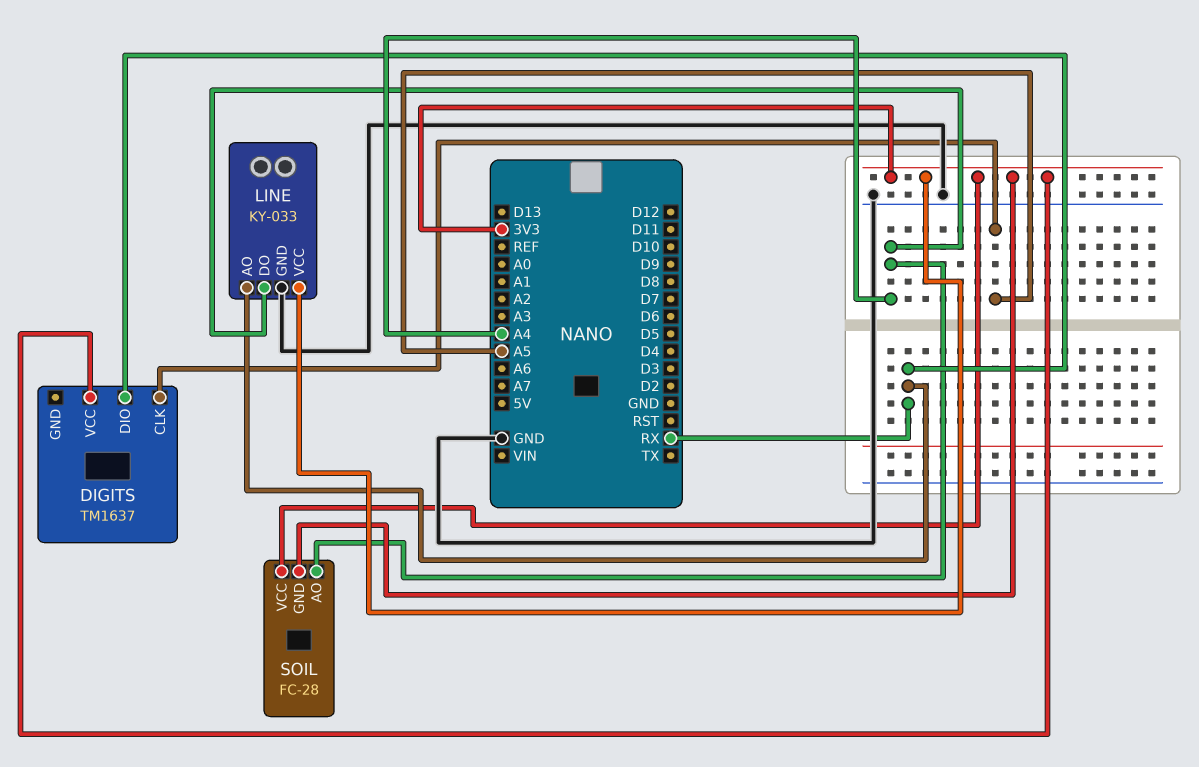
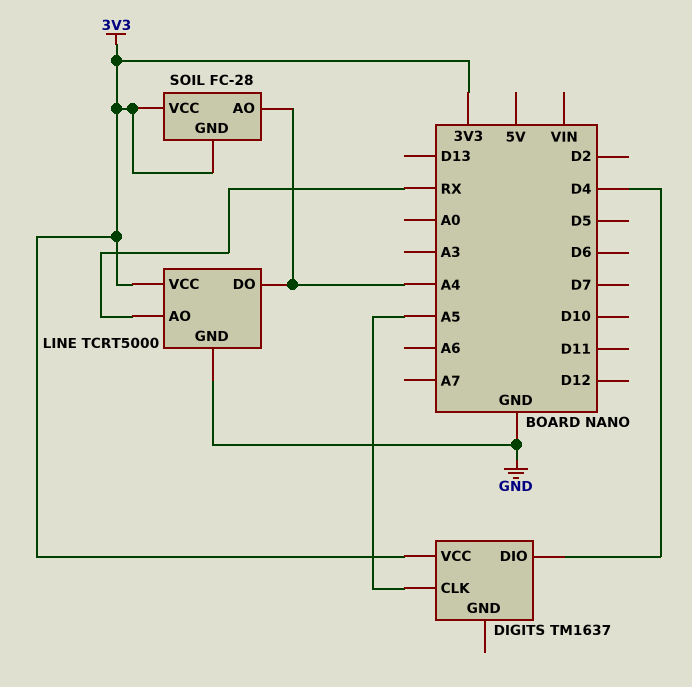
DIGITS pin DIO: RX -> D4
LINE: KY-033 -> TCRT5000

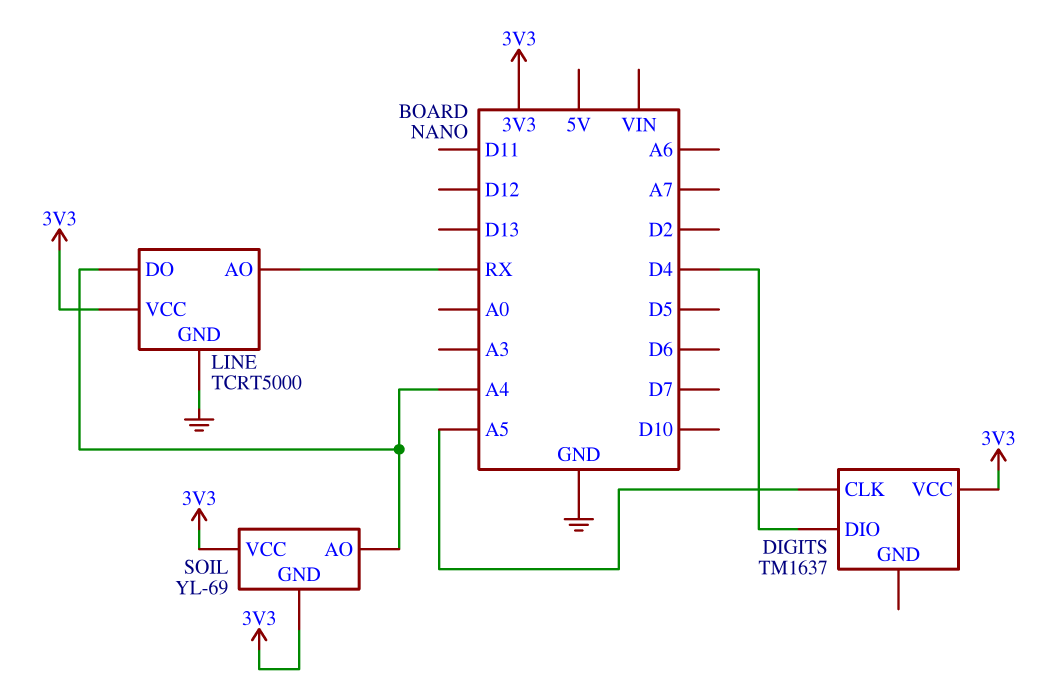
SOIL: FC-28 -> YL-69

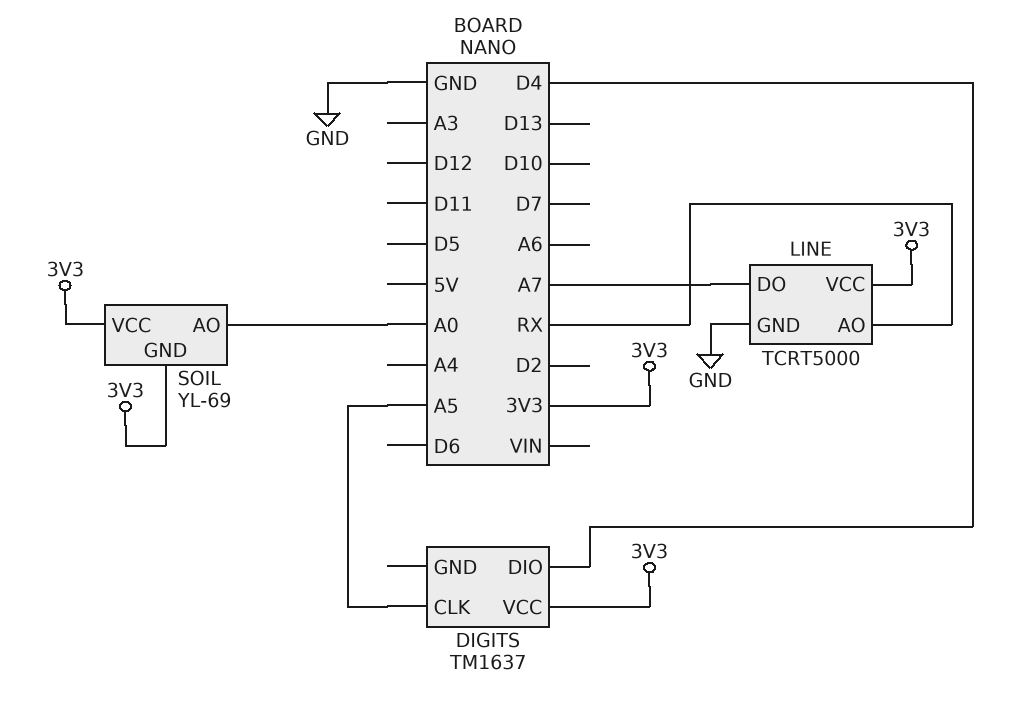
LINE pin DO: A4 -> A7
SOIL pin AO: A4 -> A0

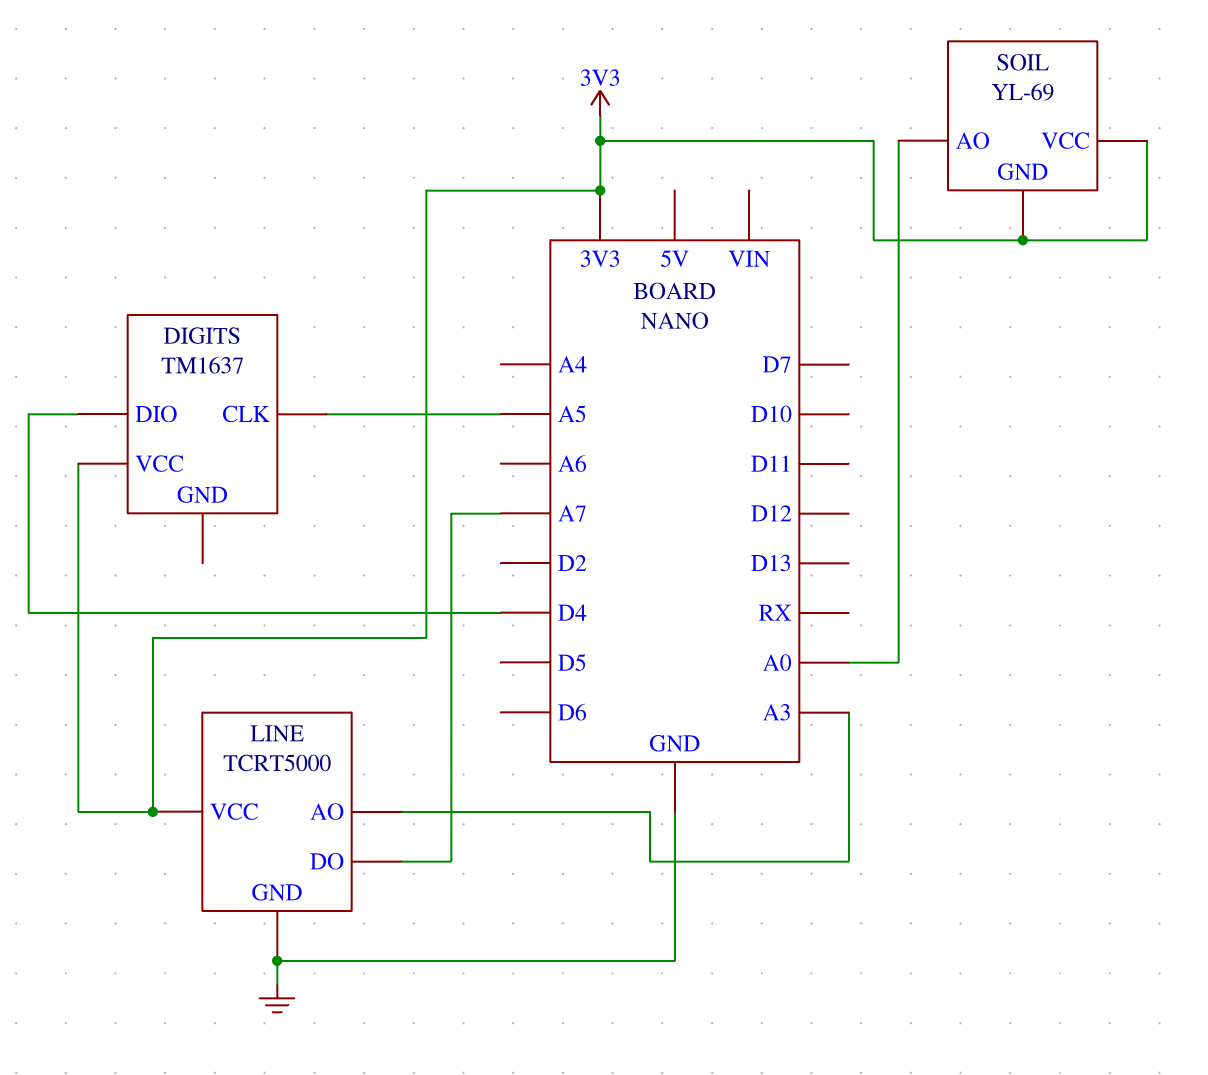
LINE pin AO: RX -> A3

